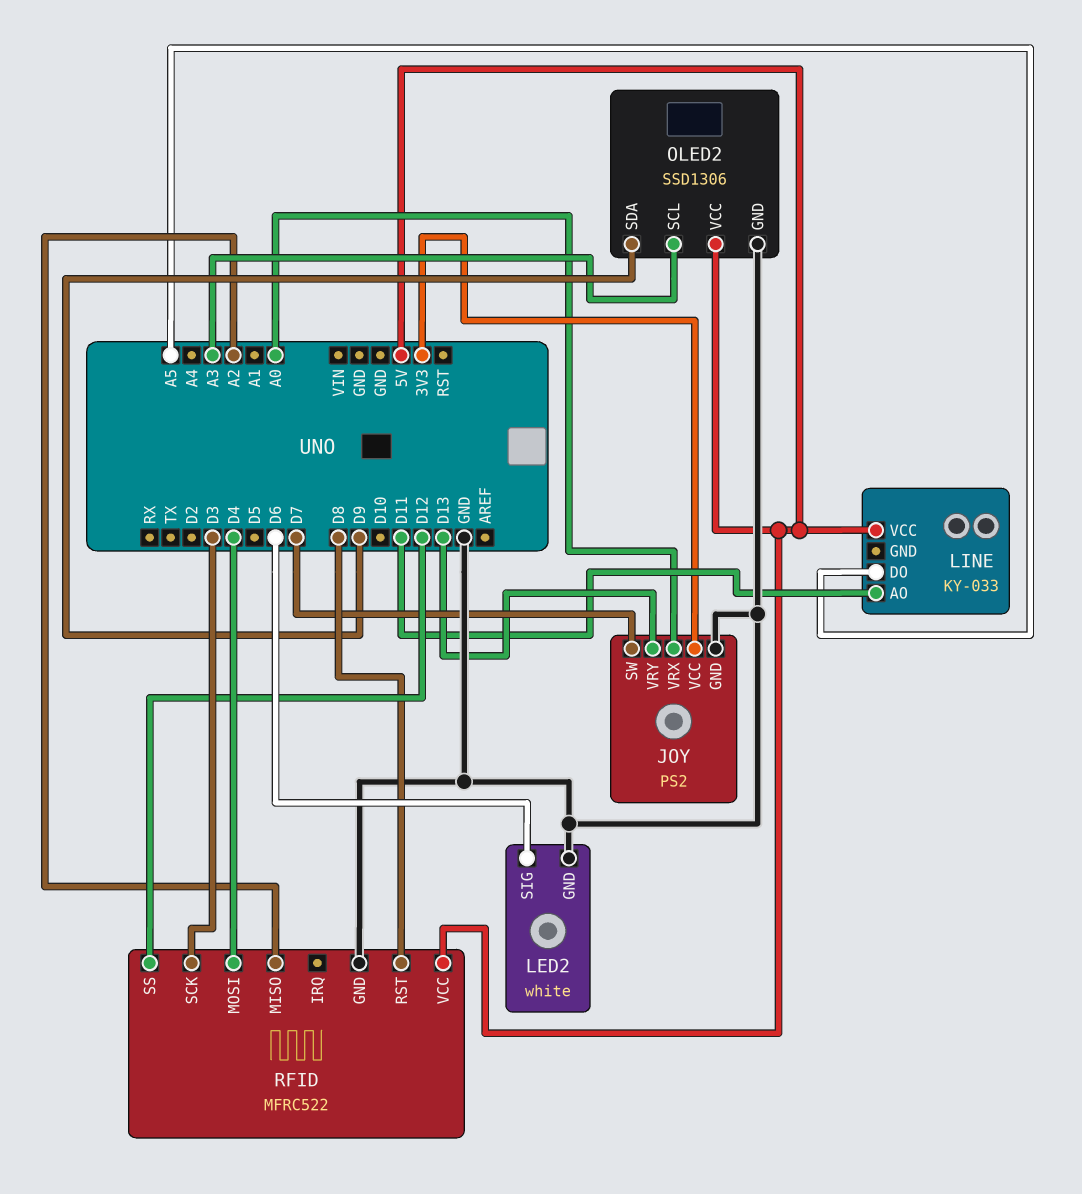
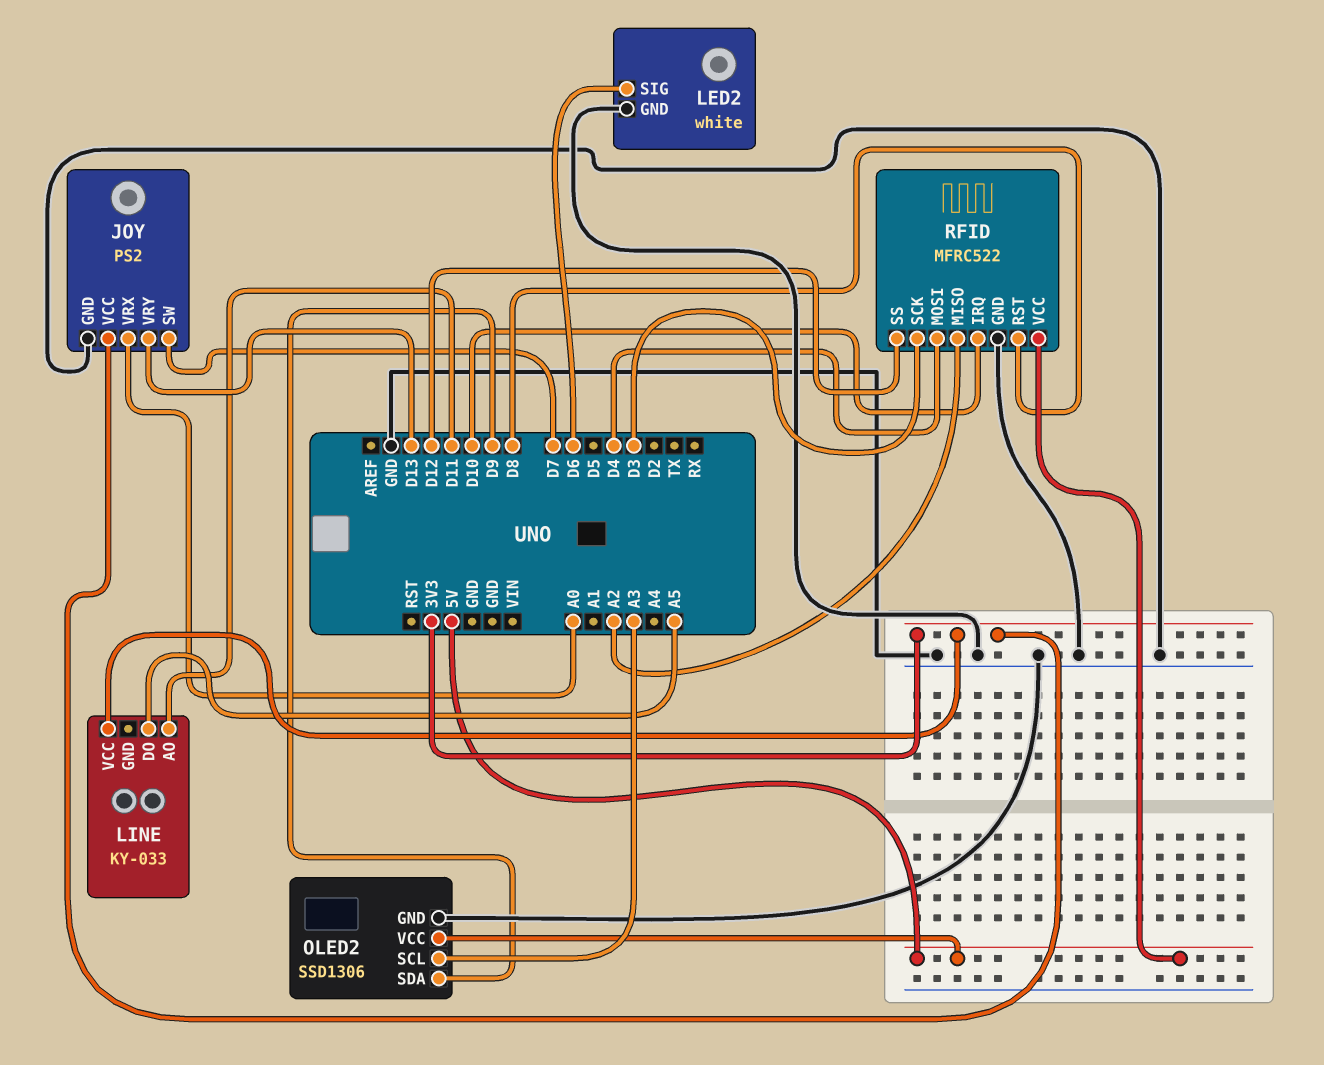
LINE pin VCC: 5V -> 3V3
RFID pin IRQ: none -> D10

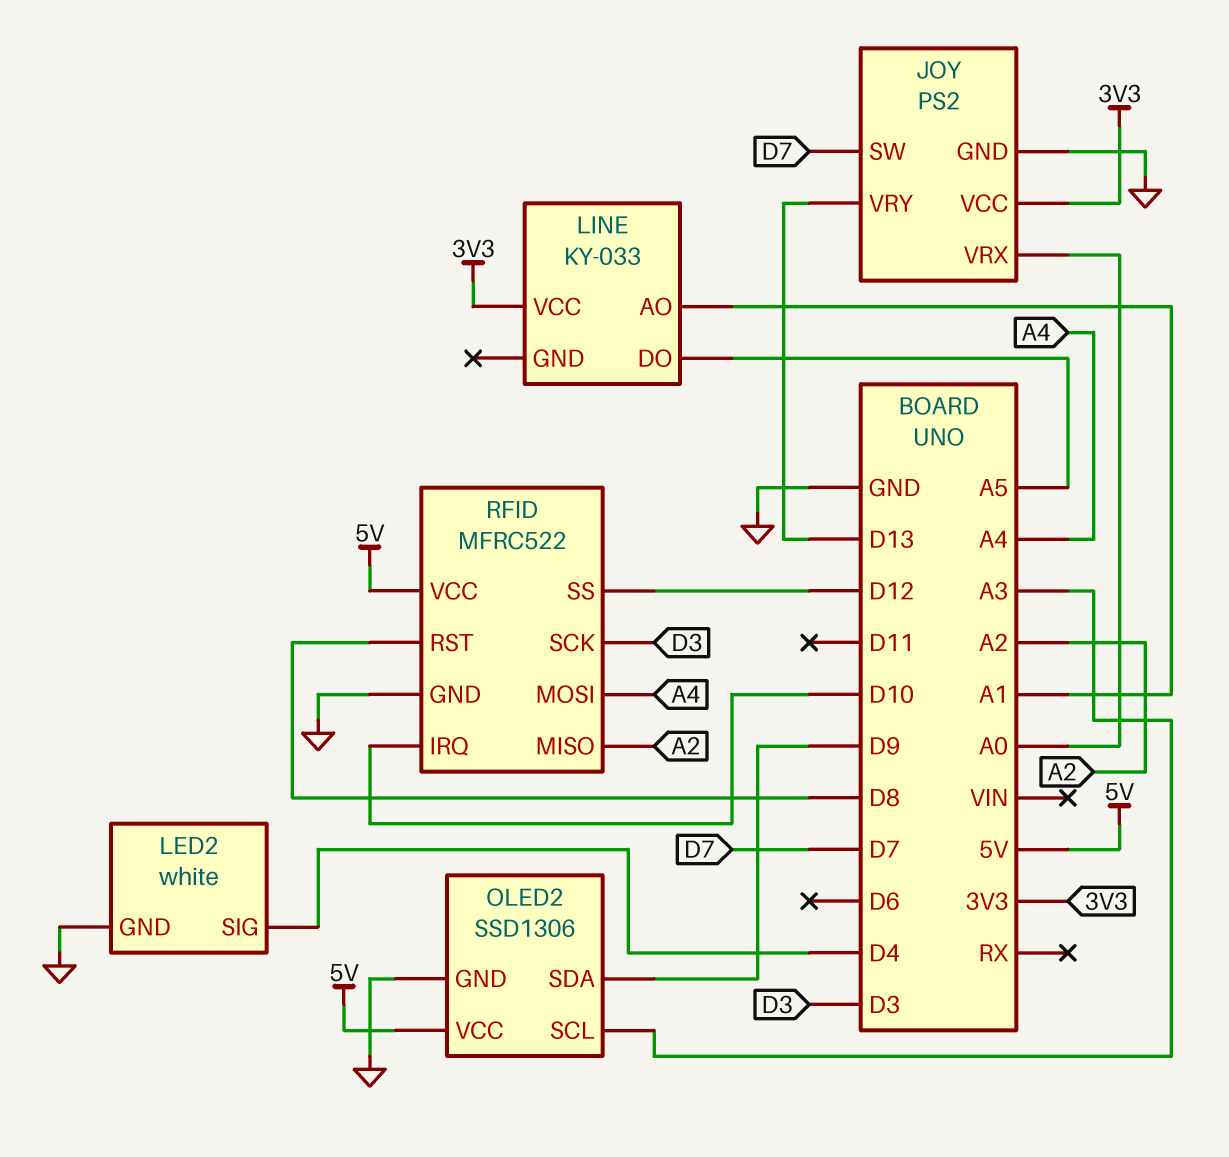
LED2 pin SIG: D6 -> D4
LINE pin AO: D11 -> A1
RFID pin MOSI: D4 -> A4

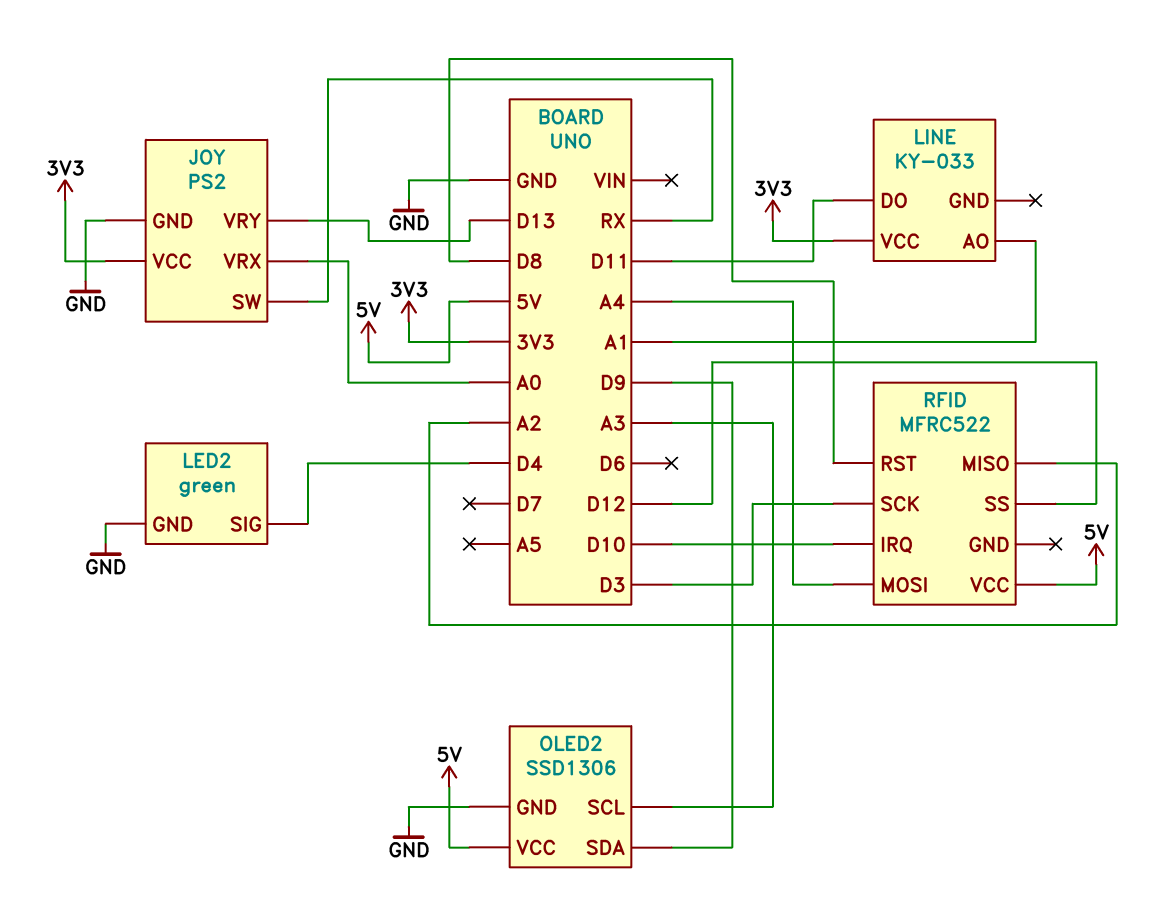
JOY pin SW: D7 -> RX
LED2: white -> green
LINE pin DO: A5 -> D11
RFID pin GND: GND -> none

